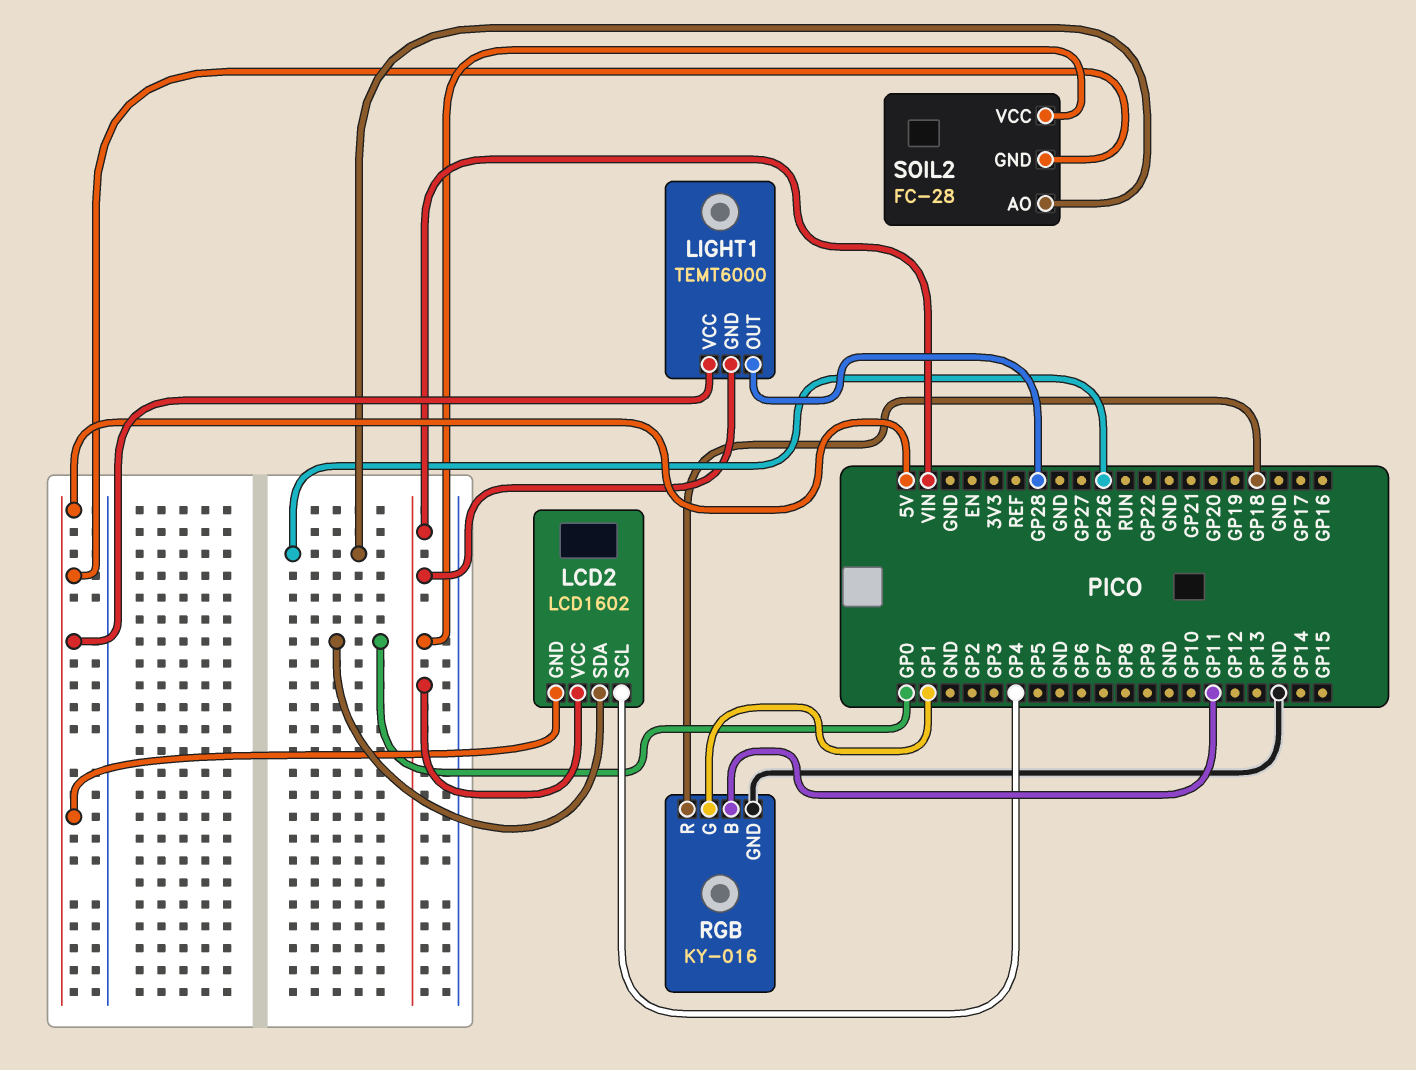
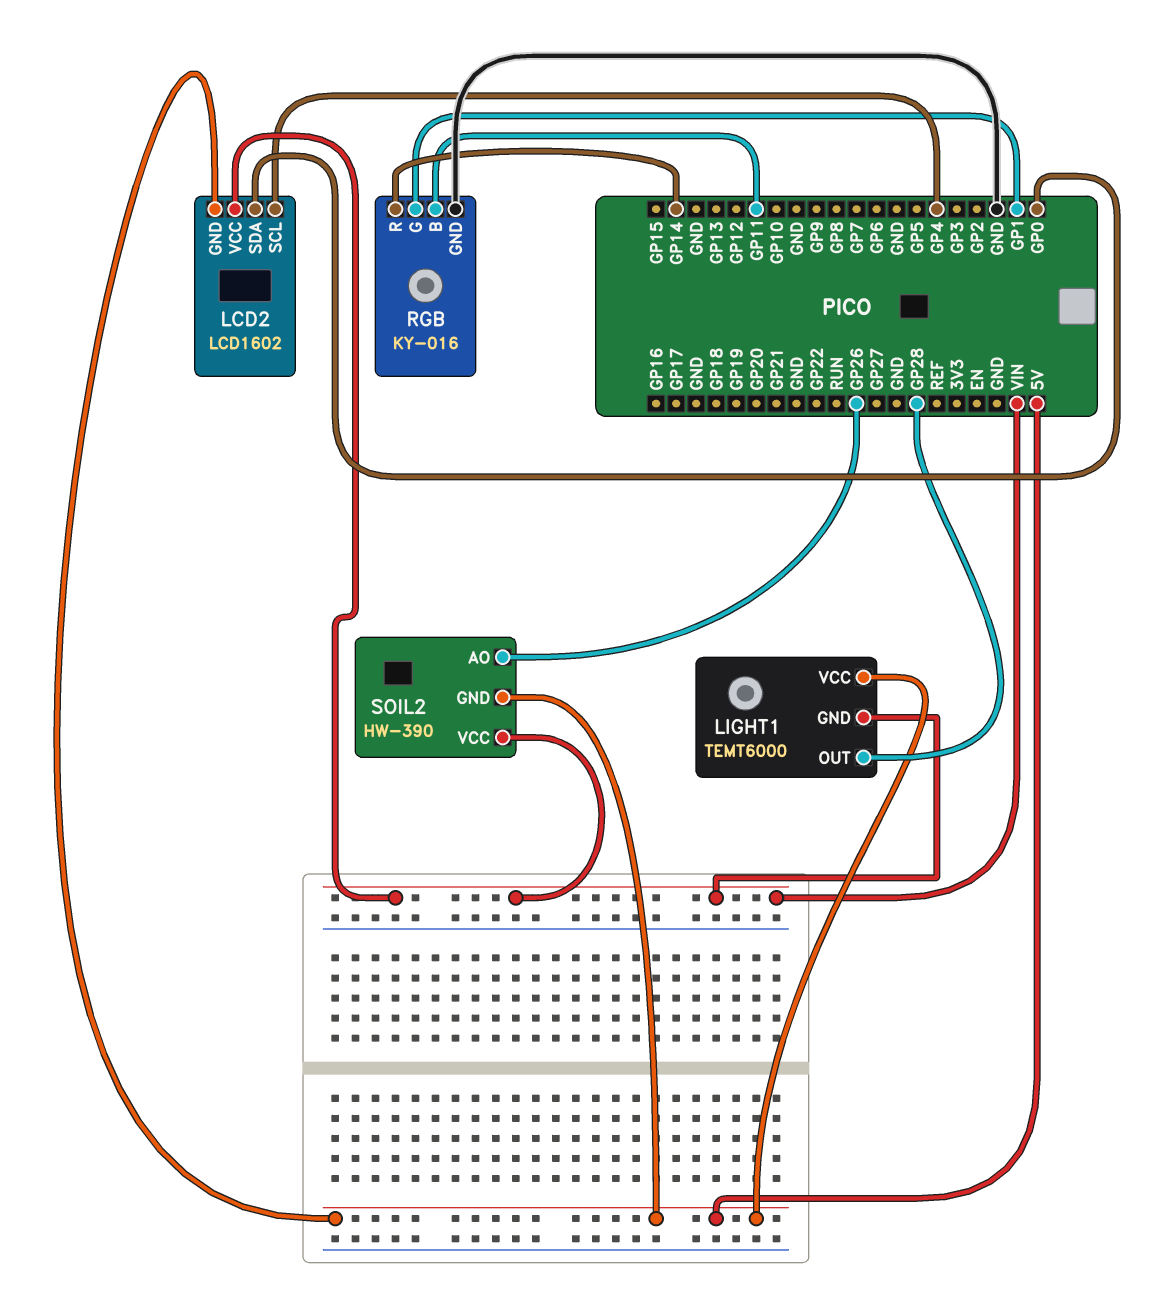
RGB pin R: GP18 -> GP14
SOIL2: FC-28 -> HW-390

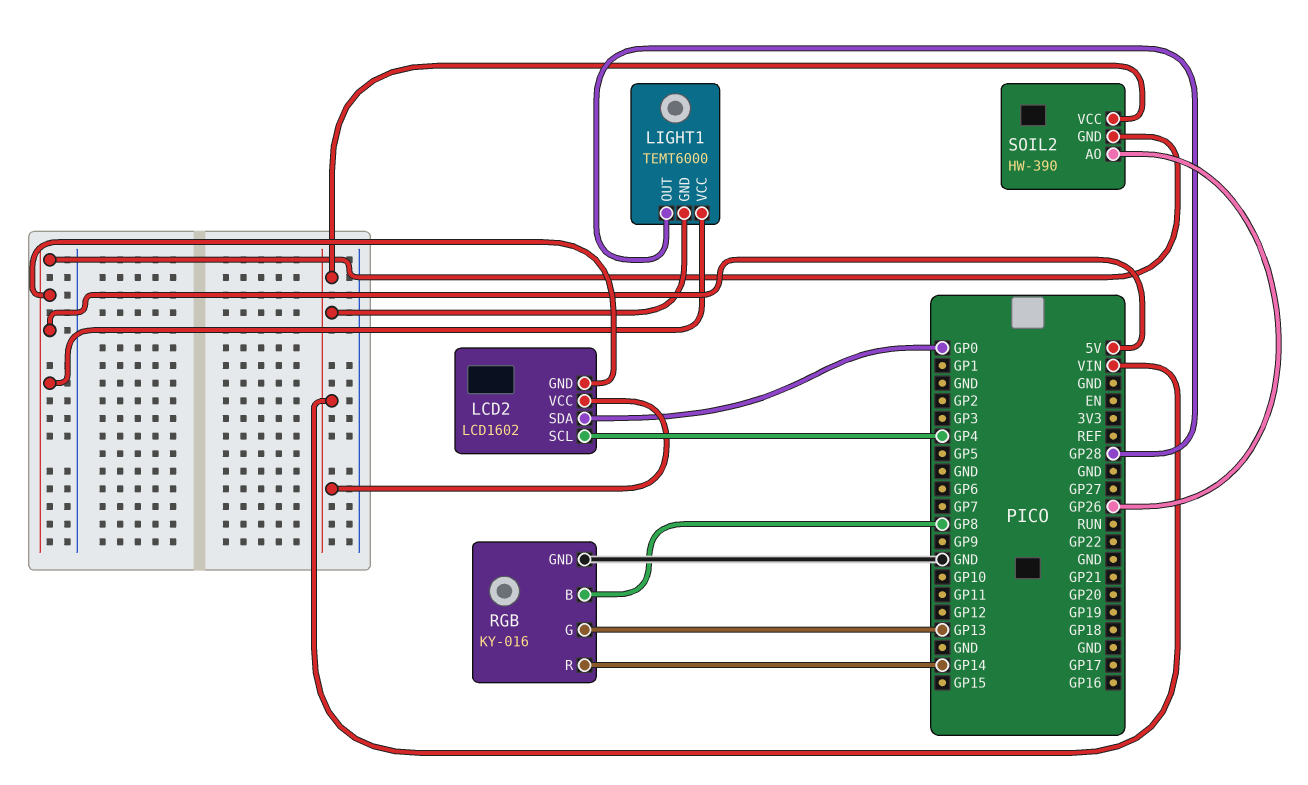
RGB pin B: GP11 -> GP8
RGB pin G: GP1 -> GP13

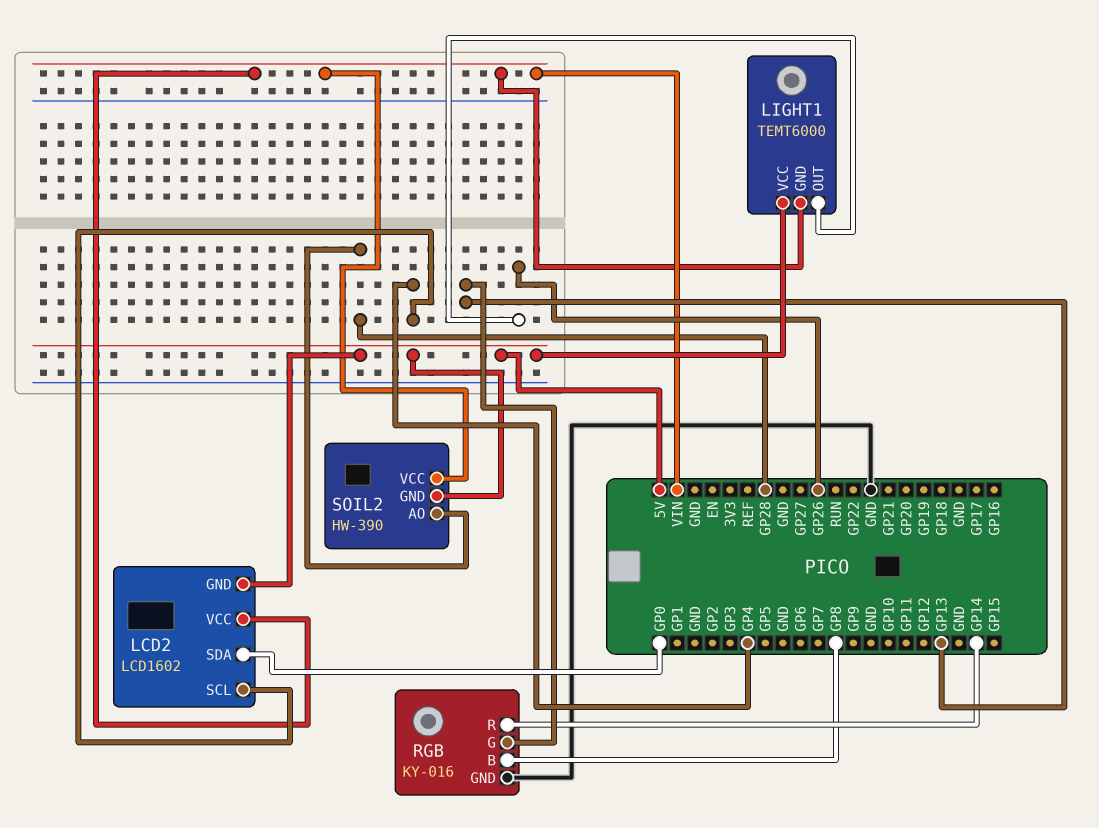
LIGHT1 pin OUT: GP28 -> GP26
SOIL2 pin AO: GP26 -> GP28

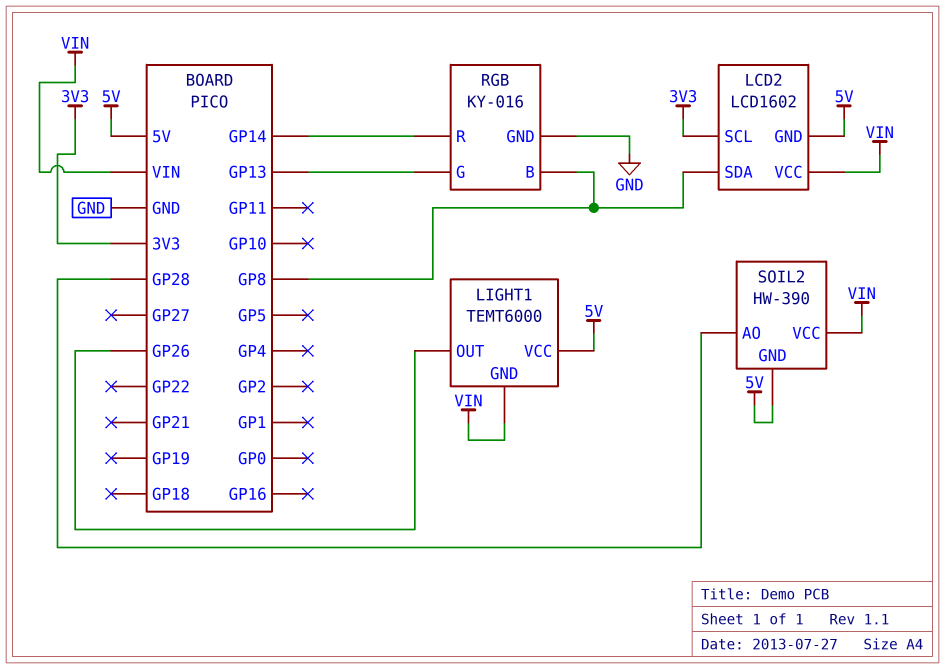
LCD2 pin SCL: GP4 -> 3V3
LCD2 pin SDA: GP0 -> GP8

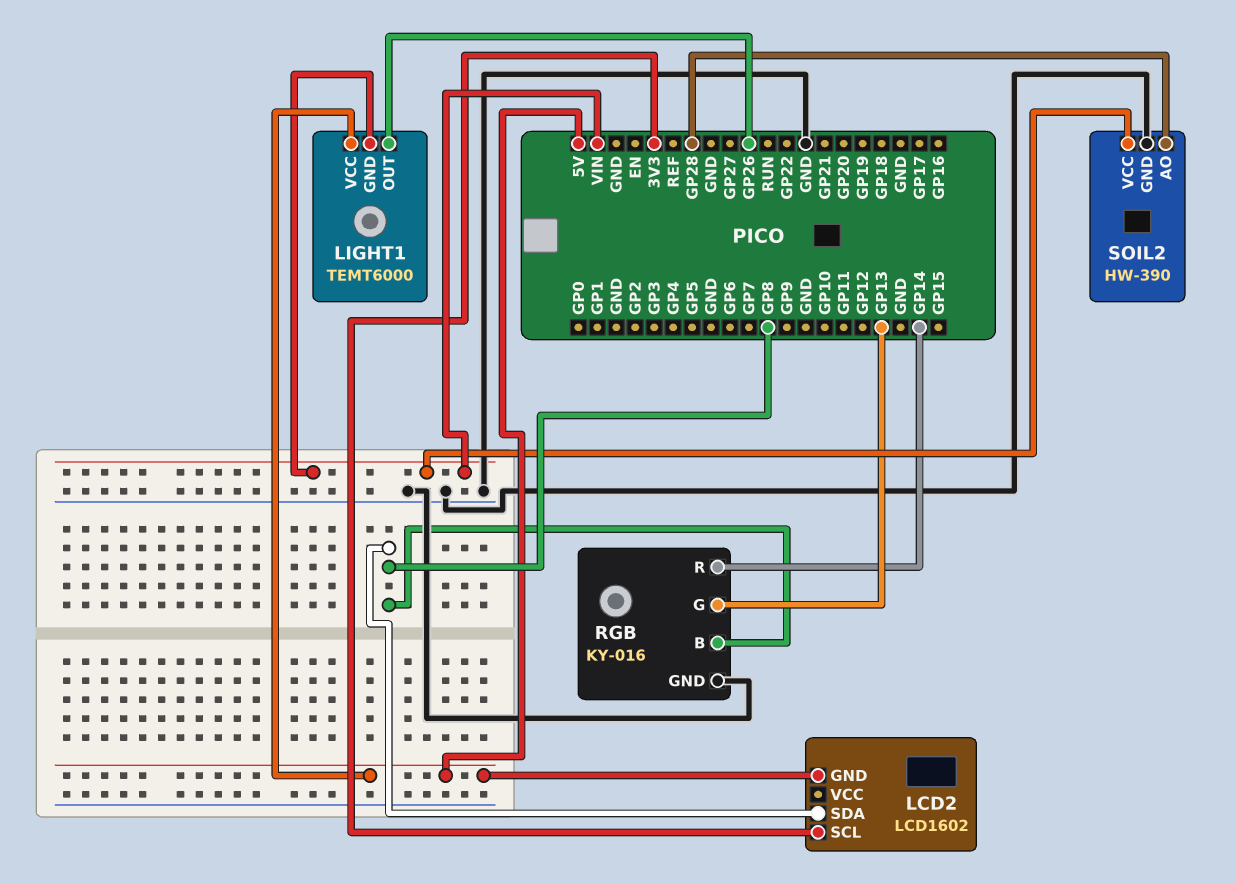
LCD2 pin VCC: VIN -> none
SOIL2 pin GND: 5V -> GND

